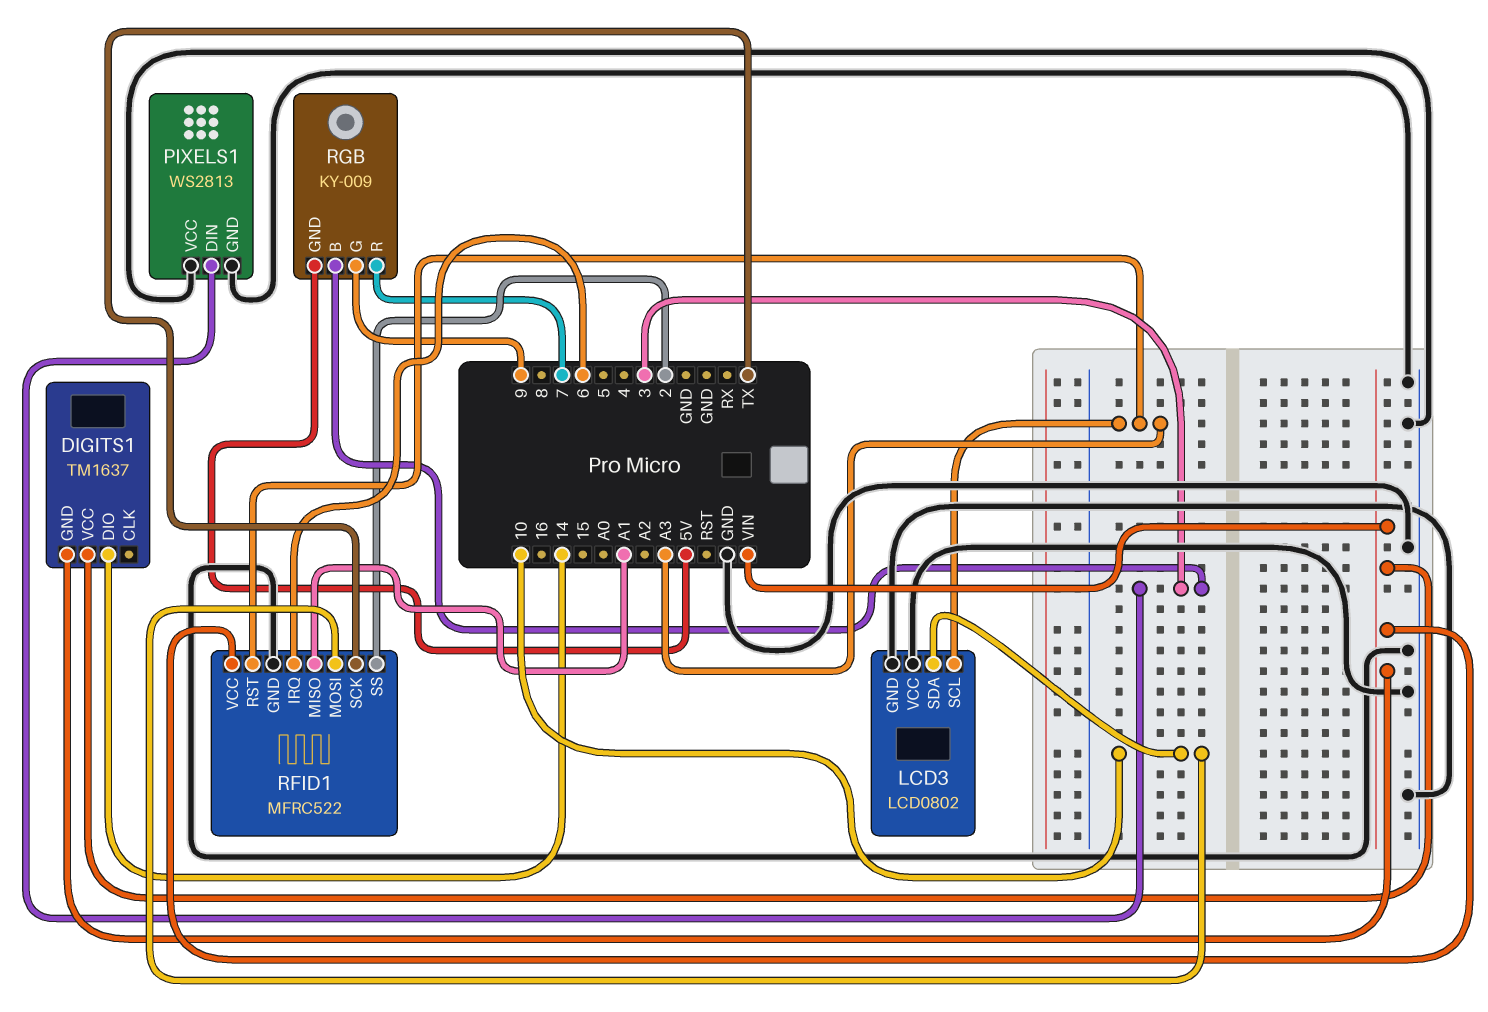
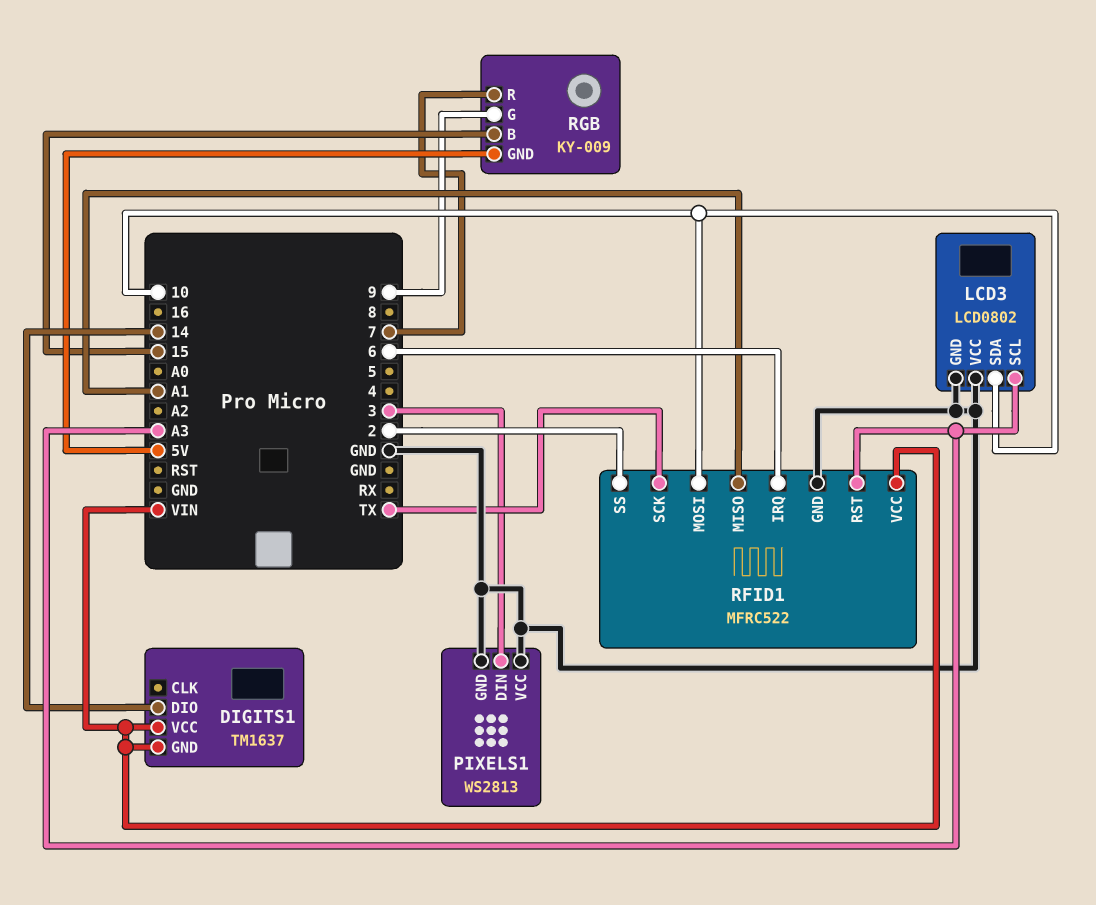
RGB pin B: 3 -> 15

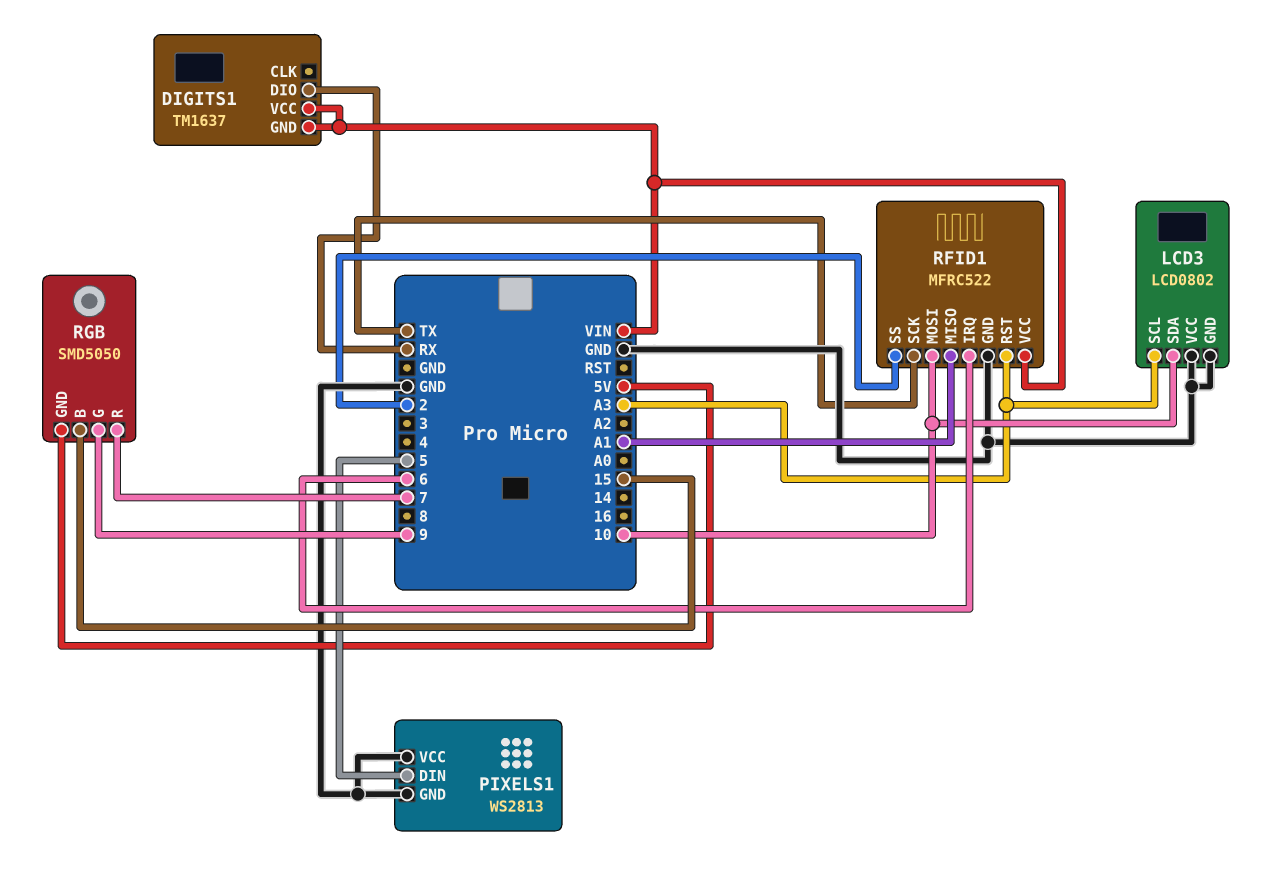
DIGITS1 pin DIO: 14 -> RX
PIXELS1 pin DIN: 3 -> 5
RGB: KY-009 -> SMD5050

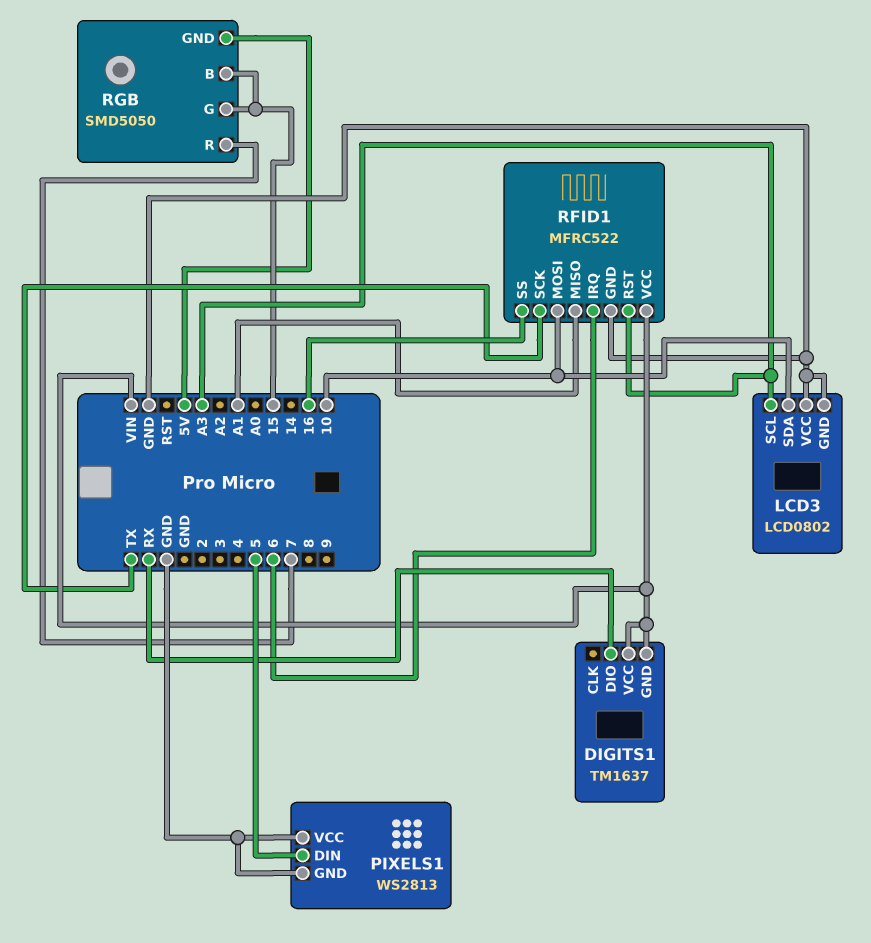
RFID1 pin SS: 2 -> 16
RGB pin G: 9 -> 15

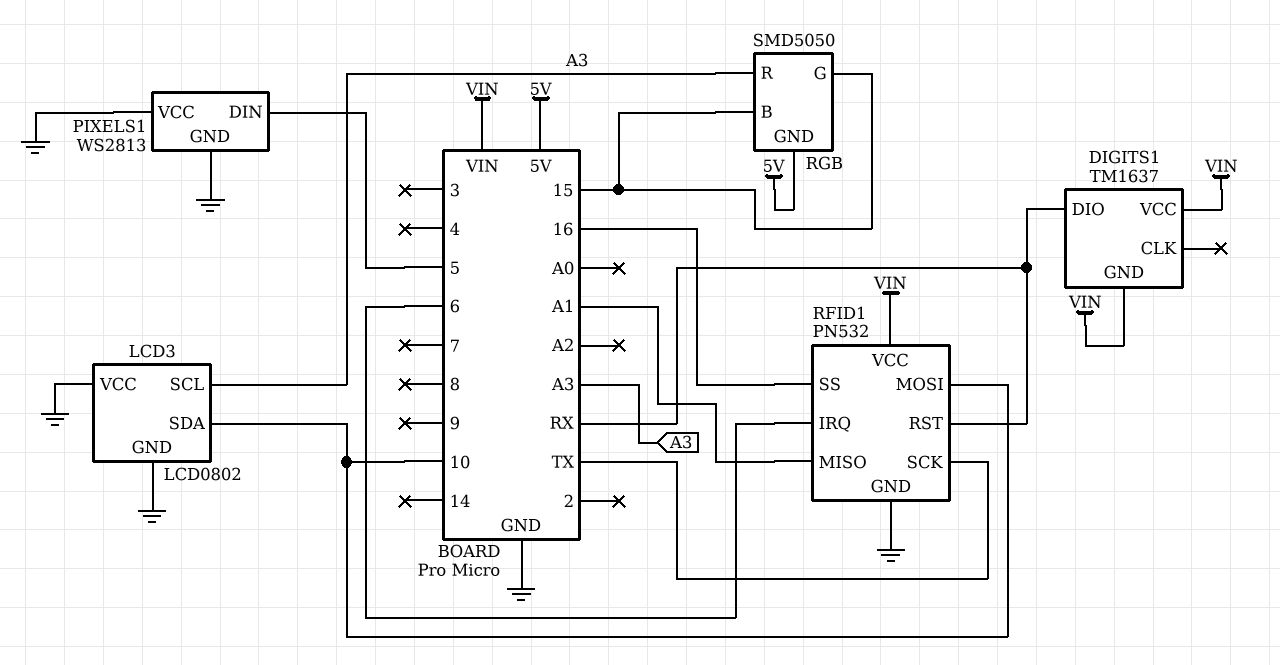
RFID1: MFRC522 -> PN532
RFID1 pin RST: A3 -> RX
RGB pin R: 7 -> A3

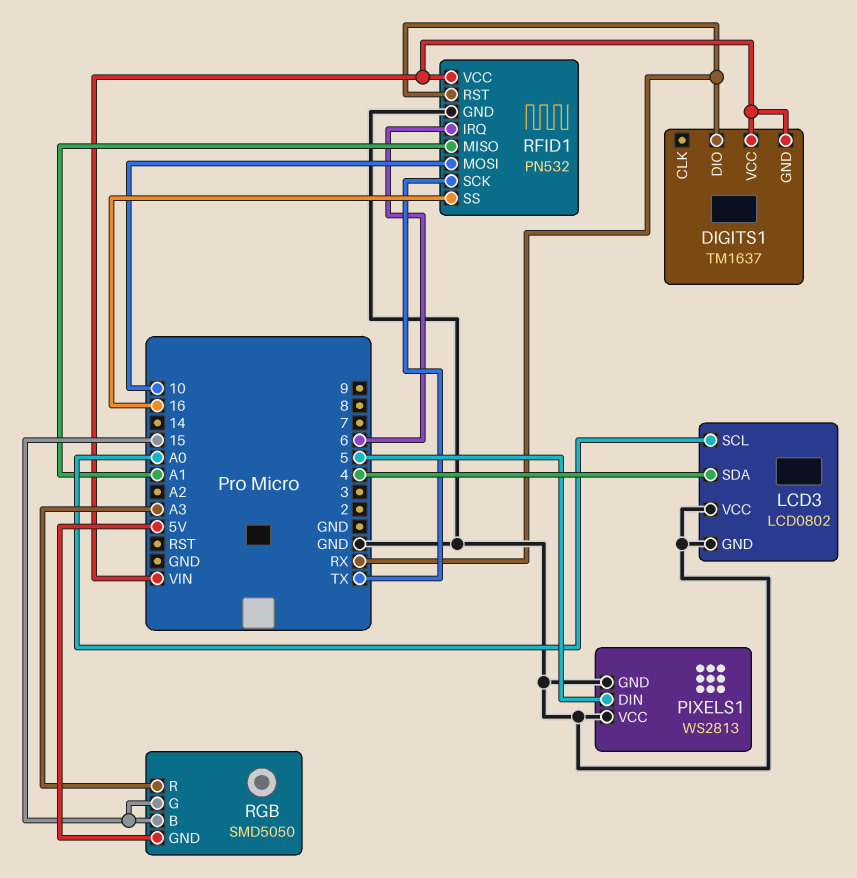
LCD3 pin SCL: A3 -> A0
LCD3 pin SDA: 10 -> 4

